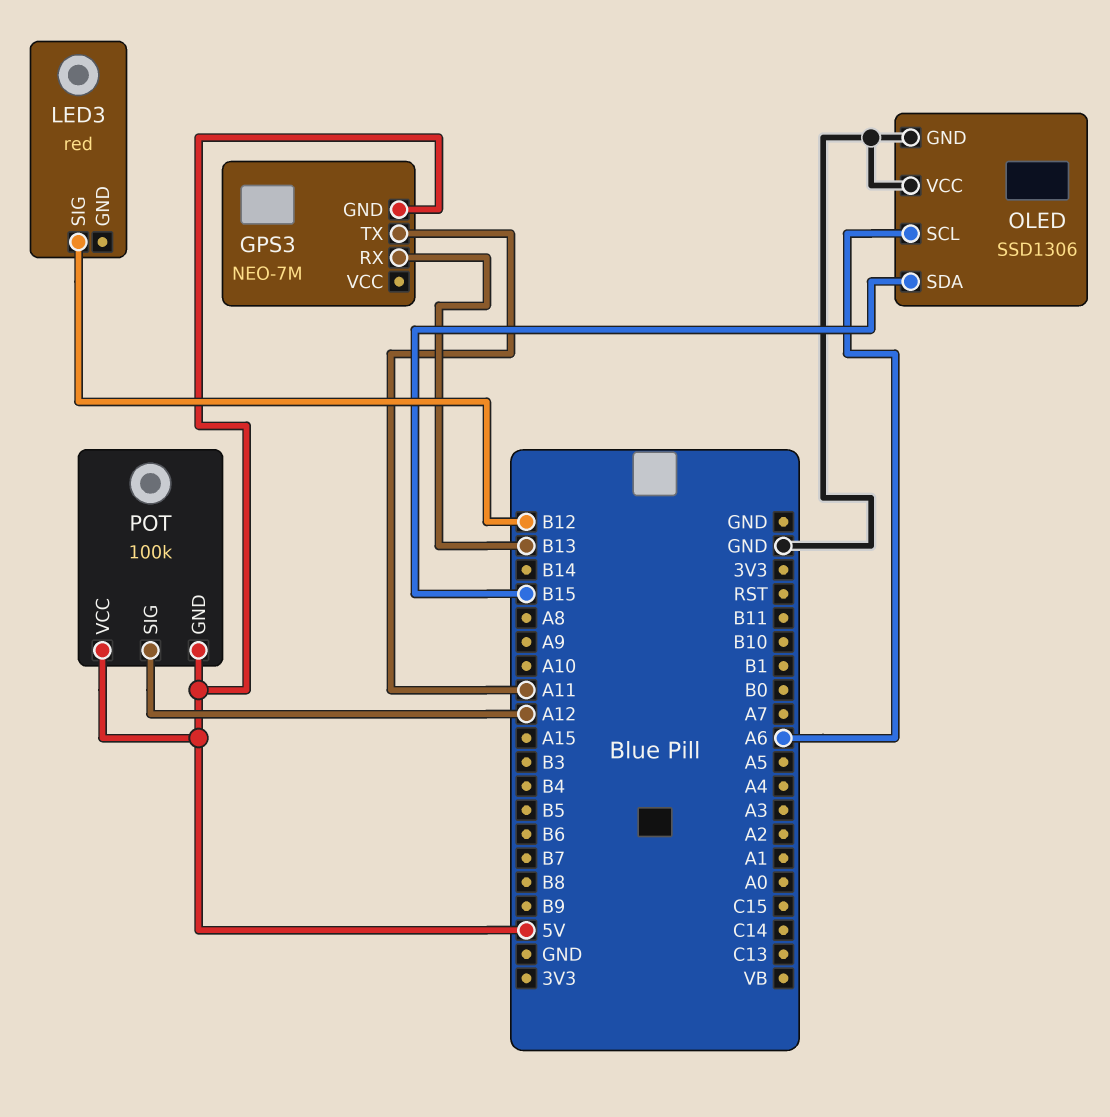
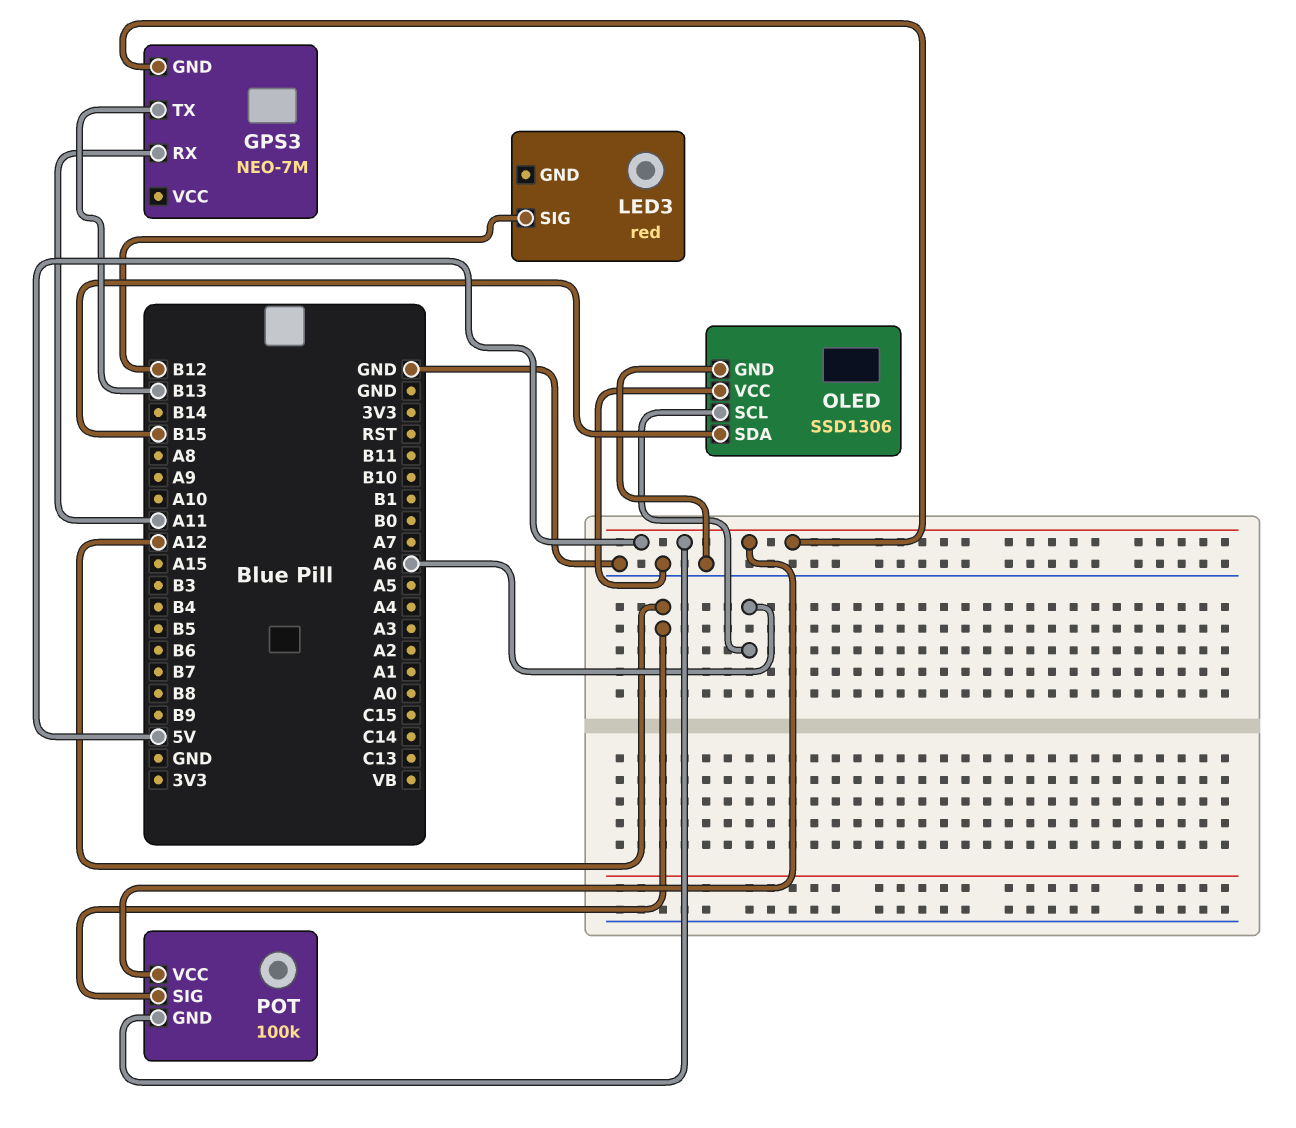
GPS3 pin RX: B13 -> A11
GPS3 pin TX: A11 -> B13

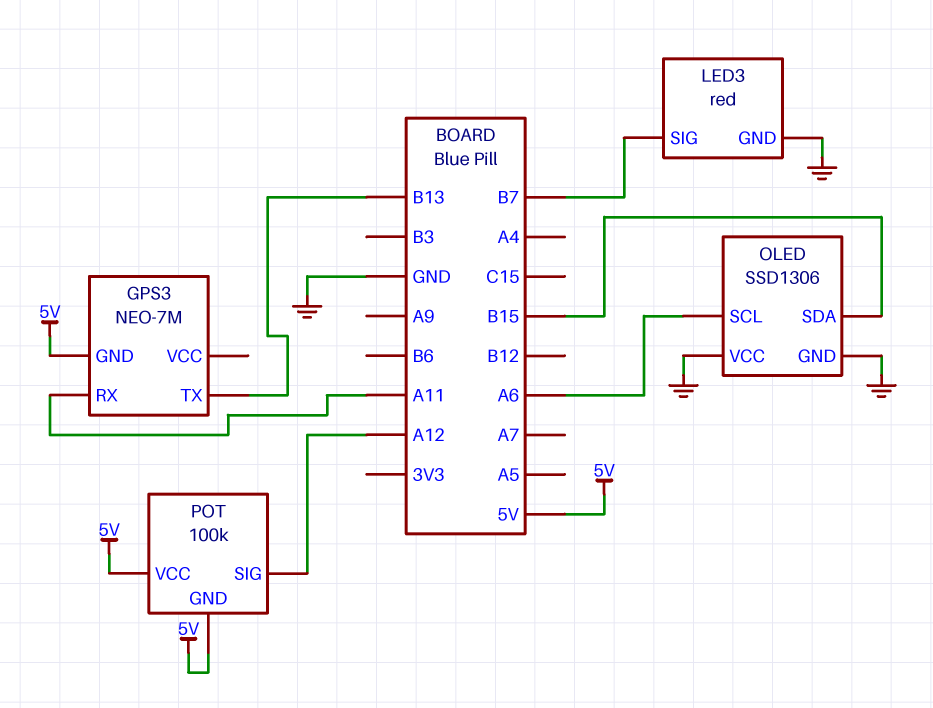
LED3 pin GND: none -> GND
LED3 pin SIG: B12 -> B7

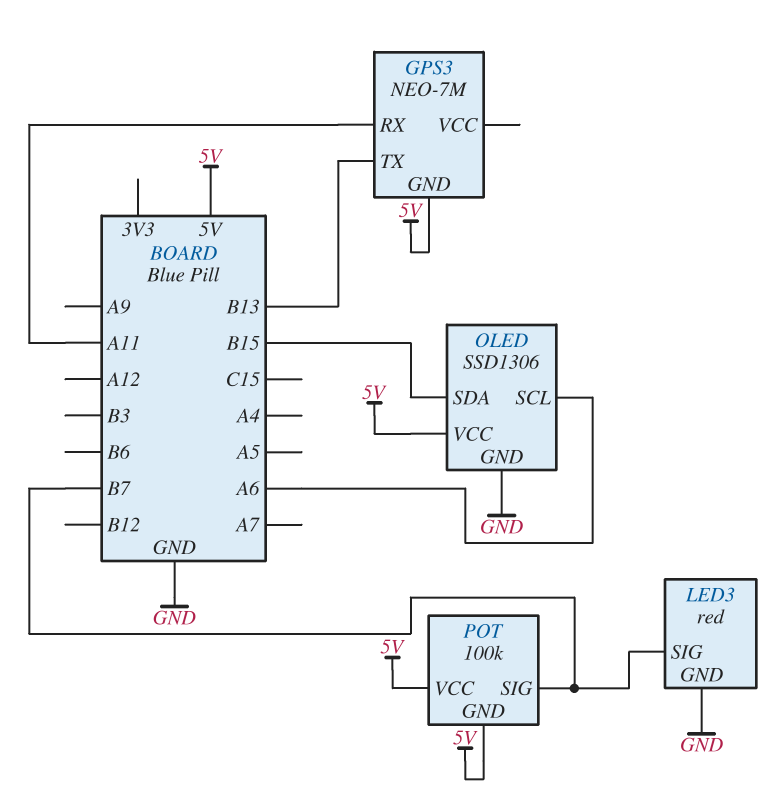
OLED pin VCC: GND -> 5V
POT pin SIG: A12 -> B7

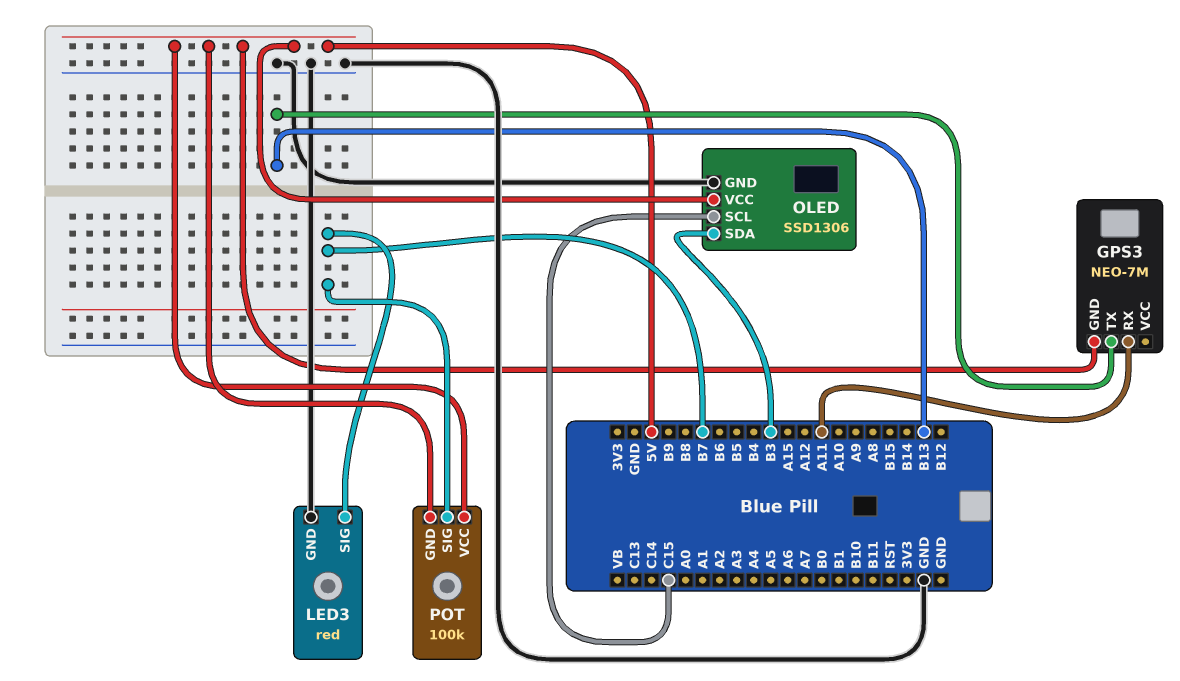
OLED pin SCL: A6 -> C15
OLED pin SDA: B15 -> B3

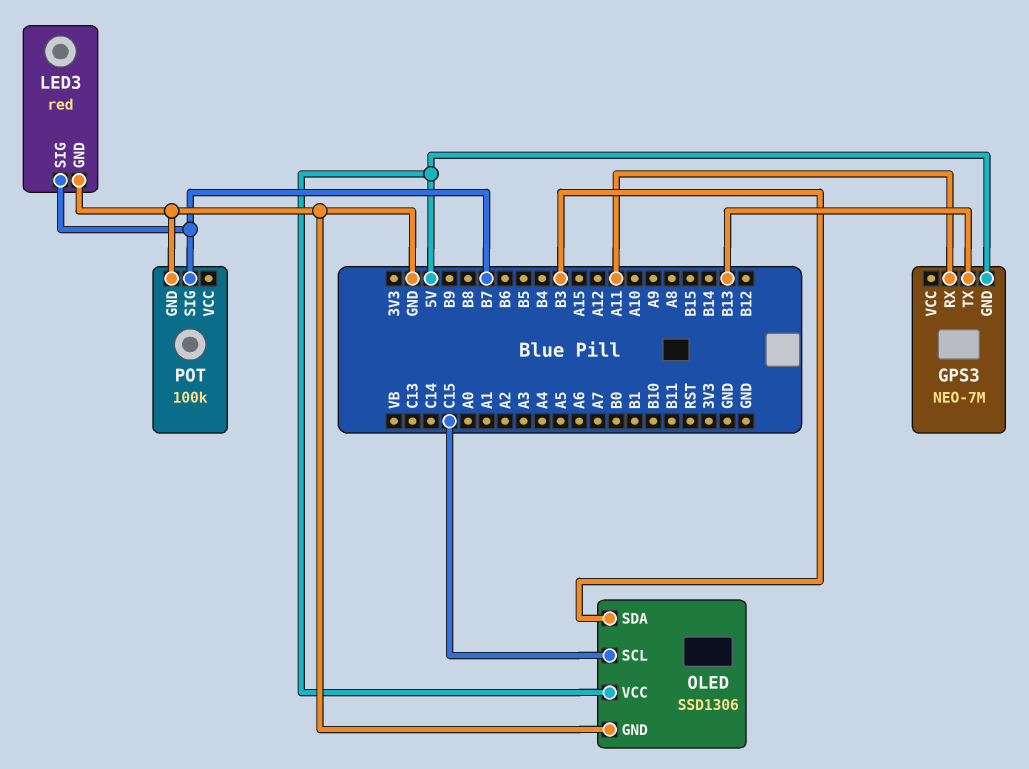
POT pin GND: 5V -> GND
POT pin VCC: 5V -> none

